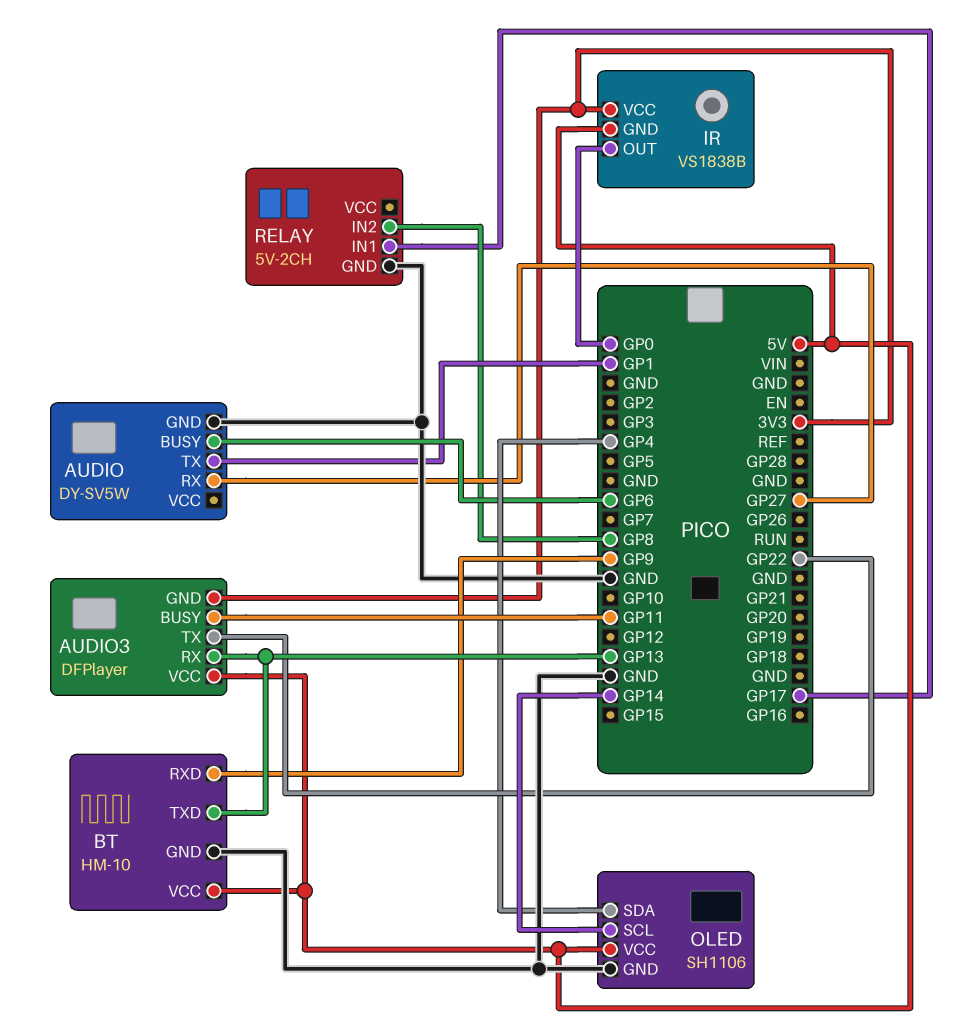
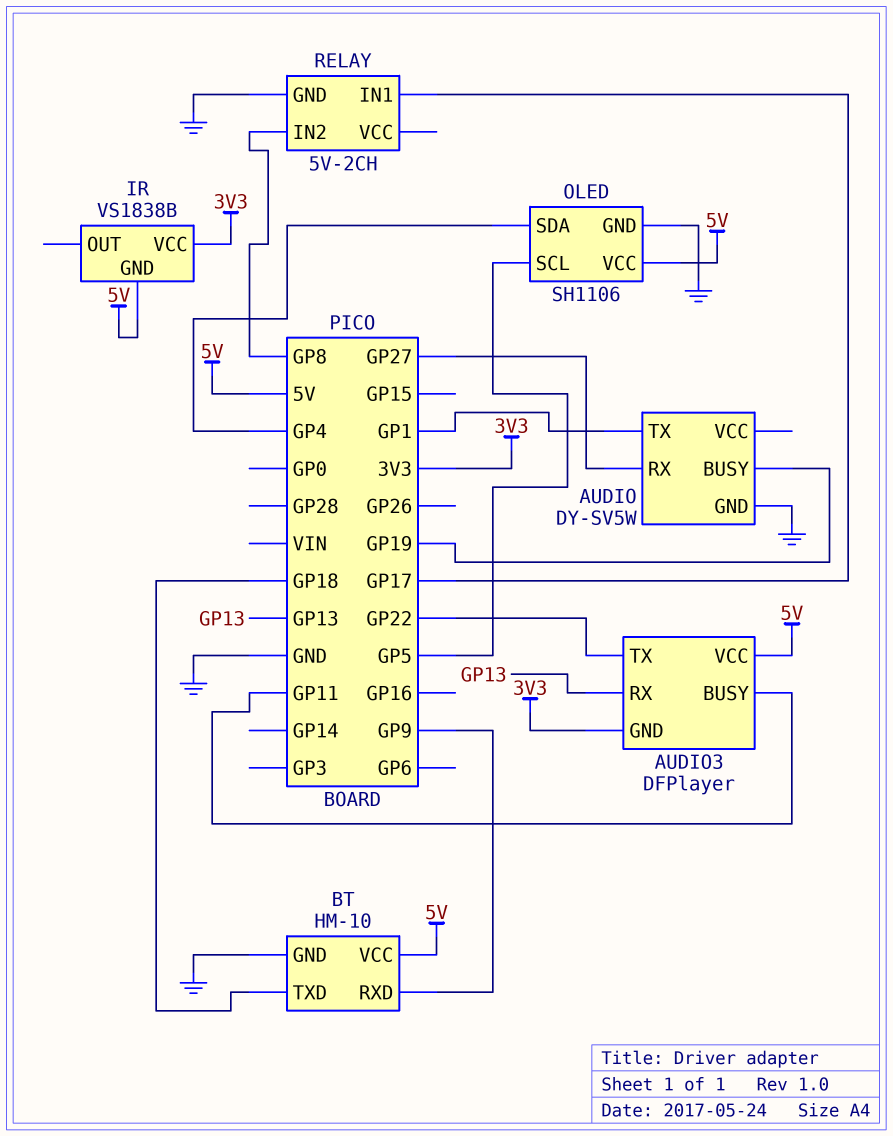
AUDIO pin BUSY: GP6 -> GP19
BT pin TXD: GP13 -> GP18
IR pin OUT: GP0 -> none
OLED pin SCL: GP14 -> GP5

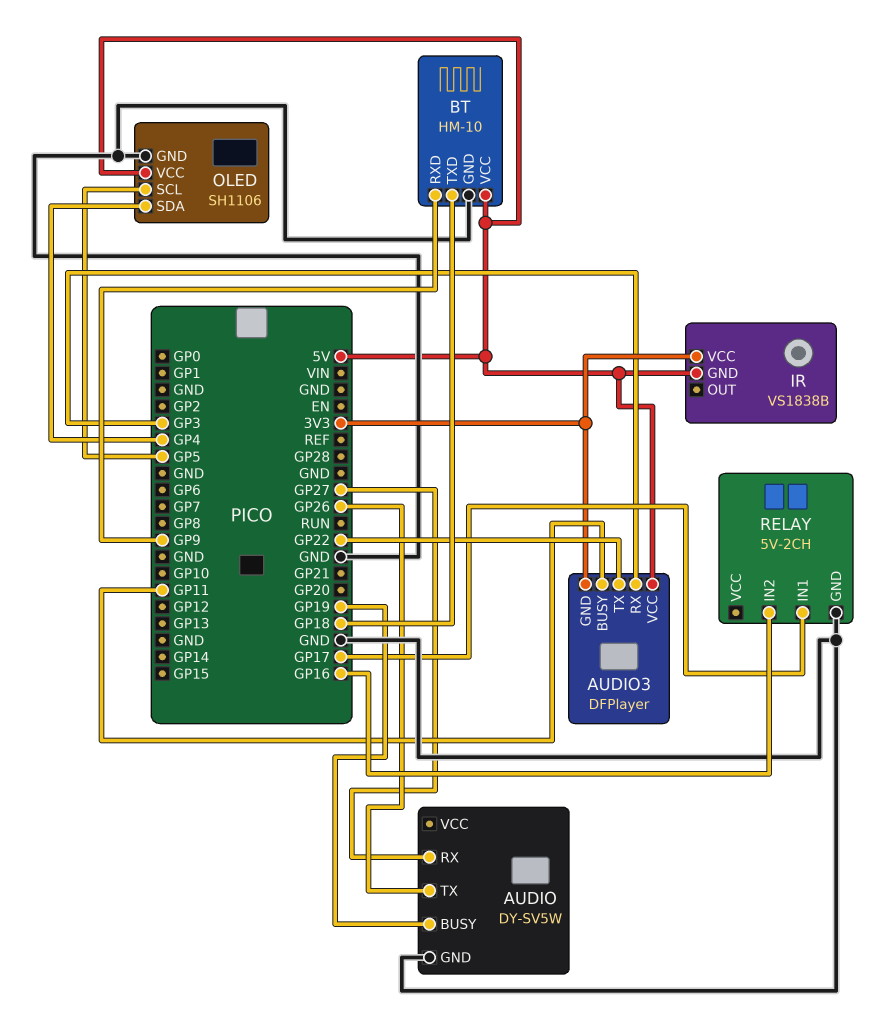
AUDIO pin TX: GP1 -> GP26
AUDIO3 pin RX: GP13 -> GP3
RELAY pin IN2: GP8 -> GP16

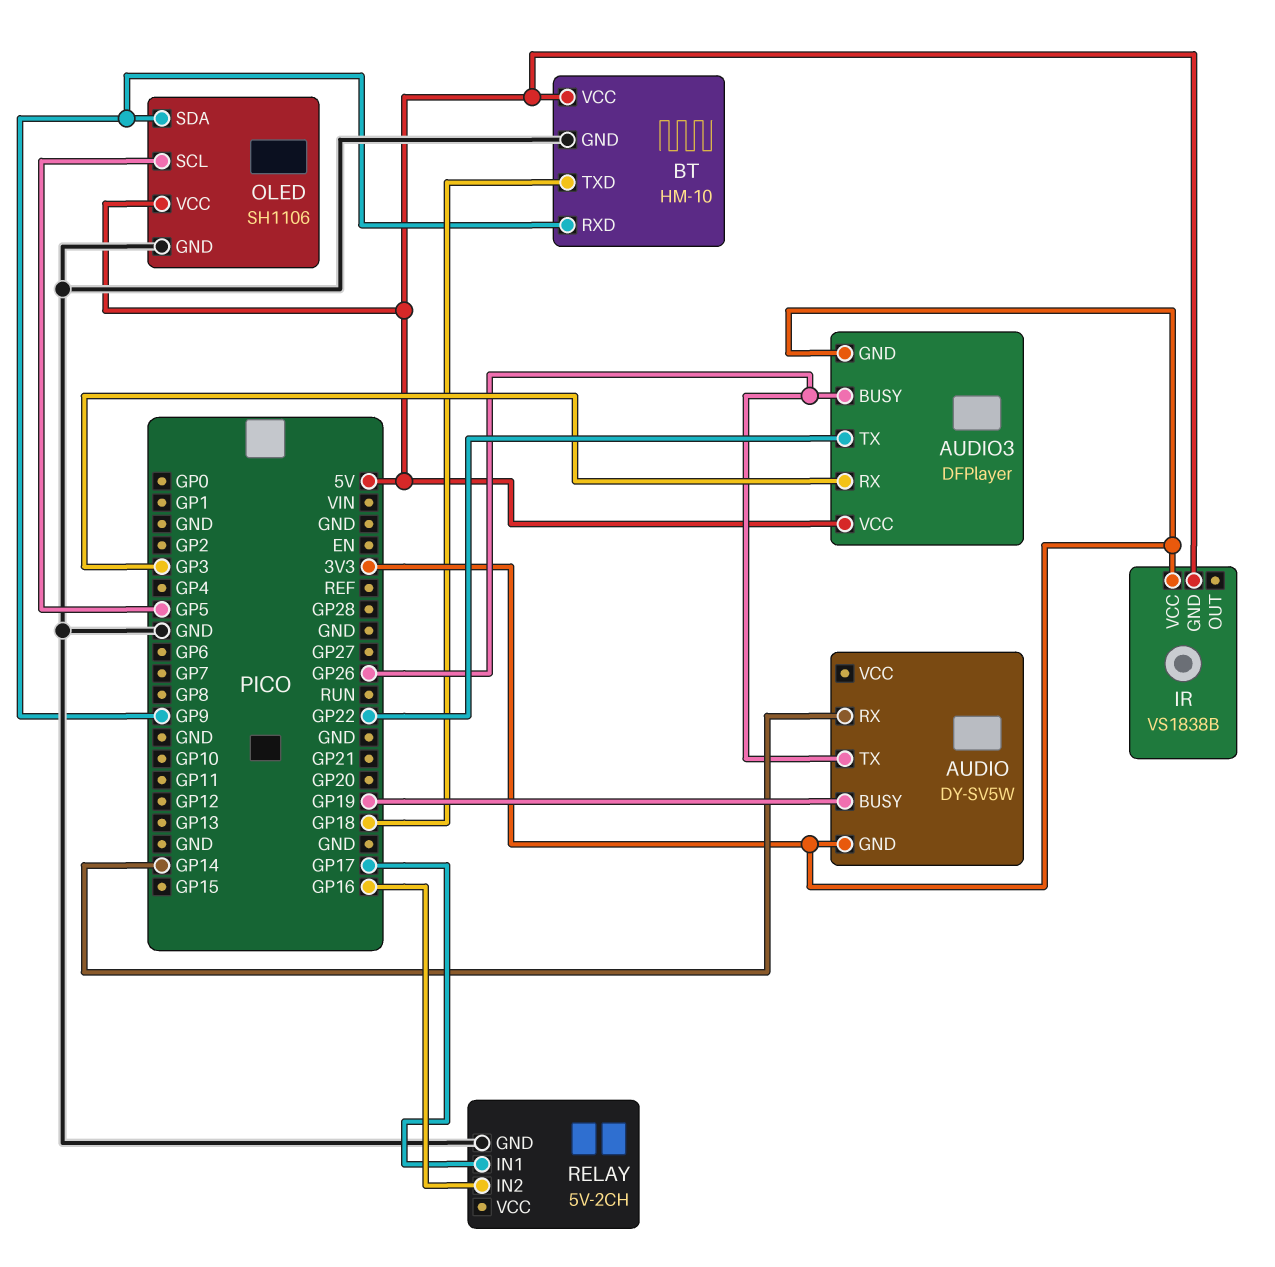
AUDIO pin GND: GND -> 3V3
AUDIO pin RX: GP27 -> GP14
AUDIO3 pin BUSY: GP11 -> GP26
OLED pin SDA: GP4 -> GP9

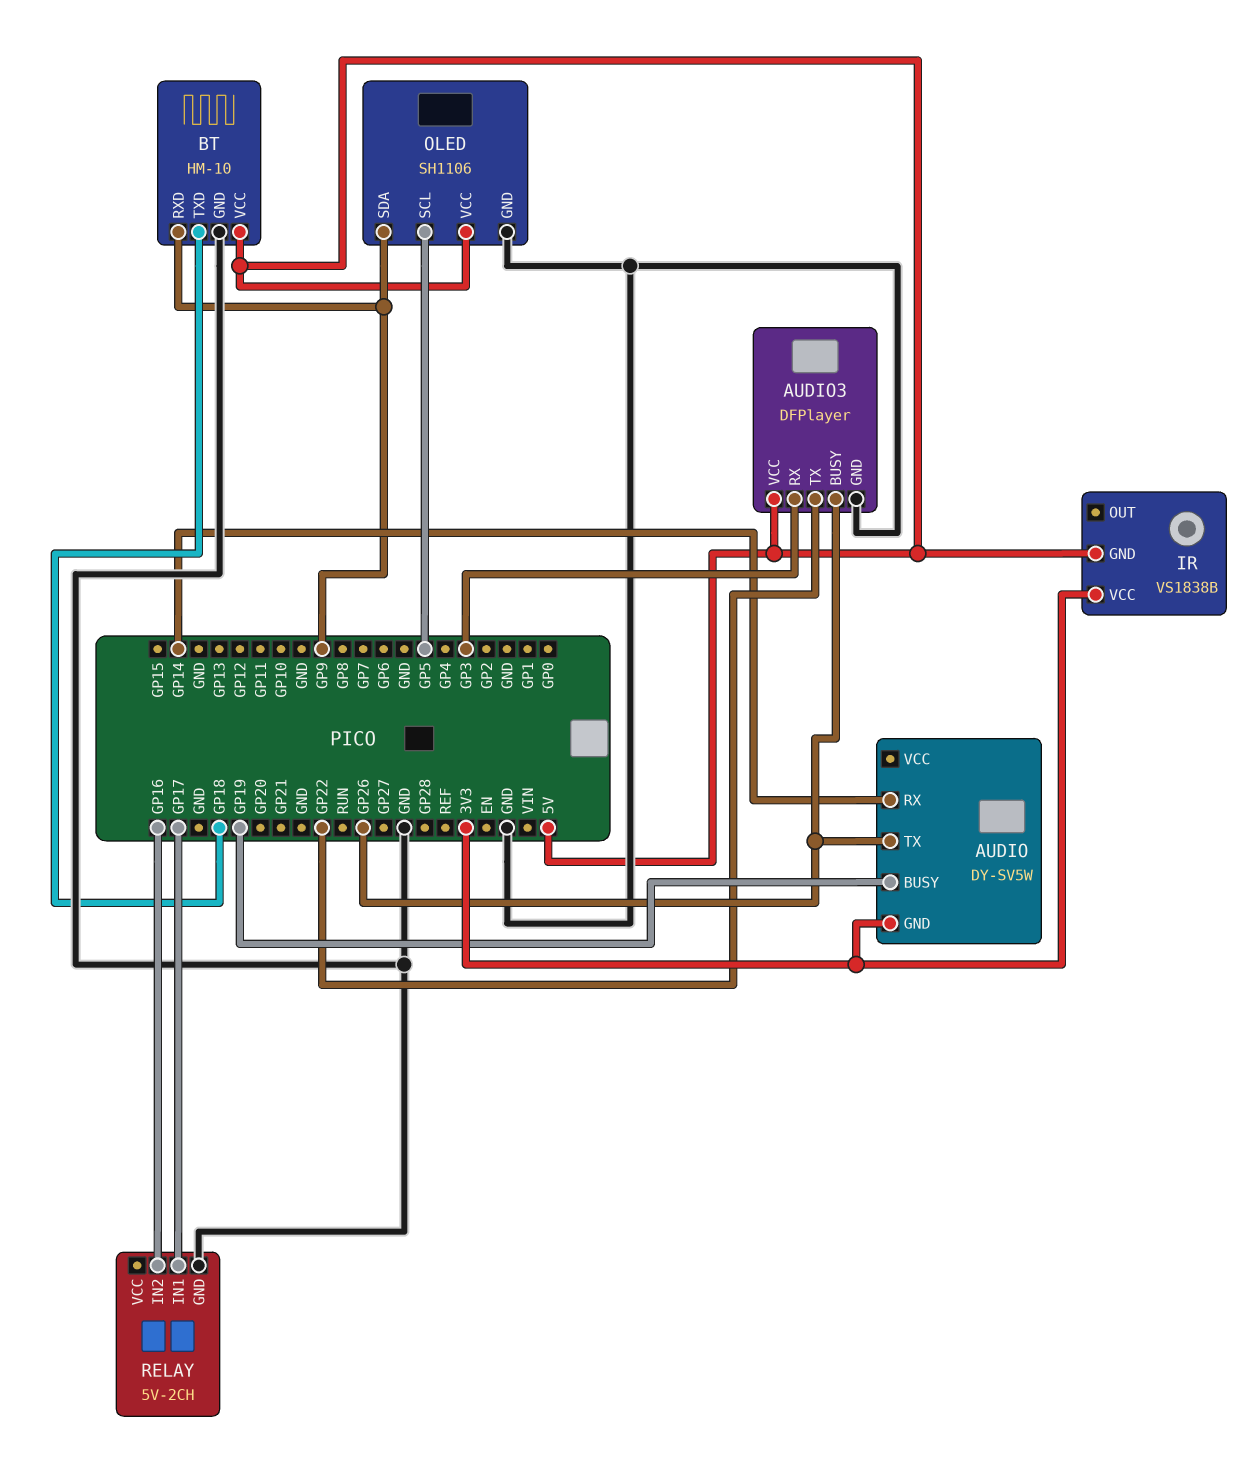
AUDIO3 pin GND: 3V3 -> GND

